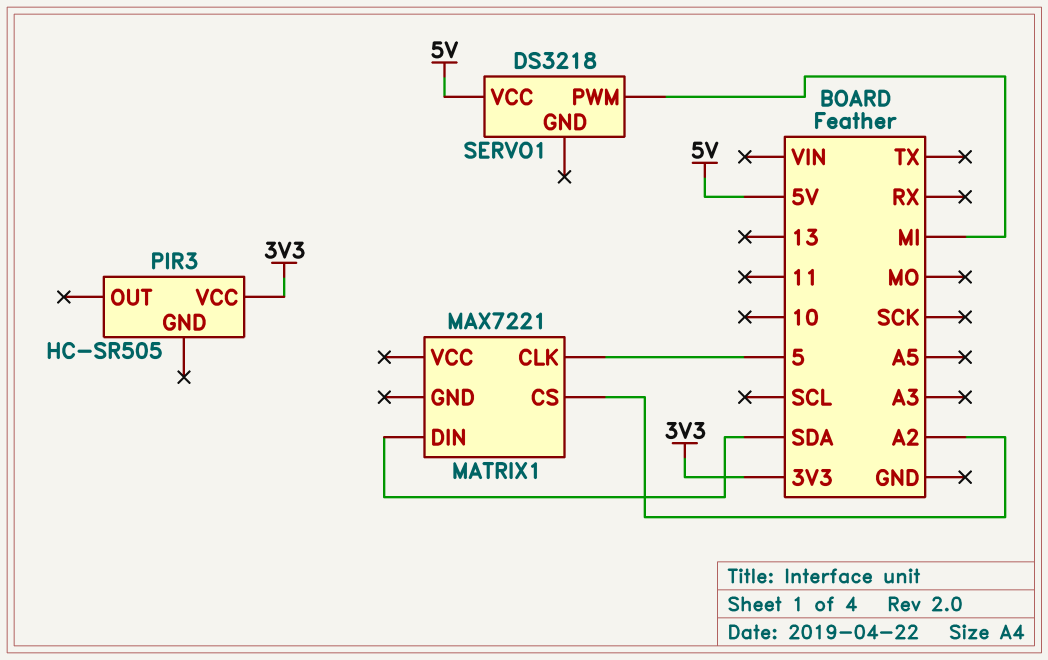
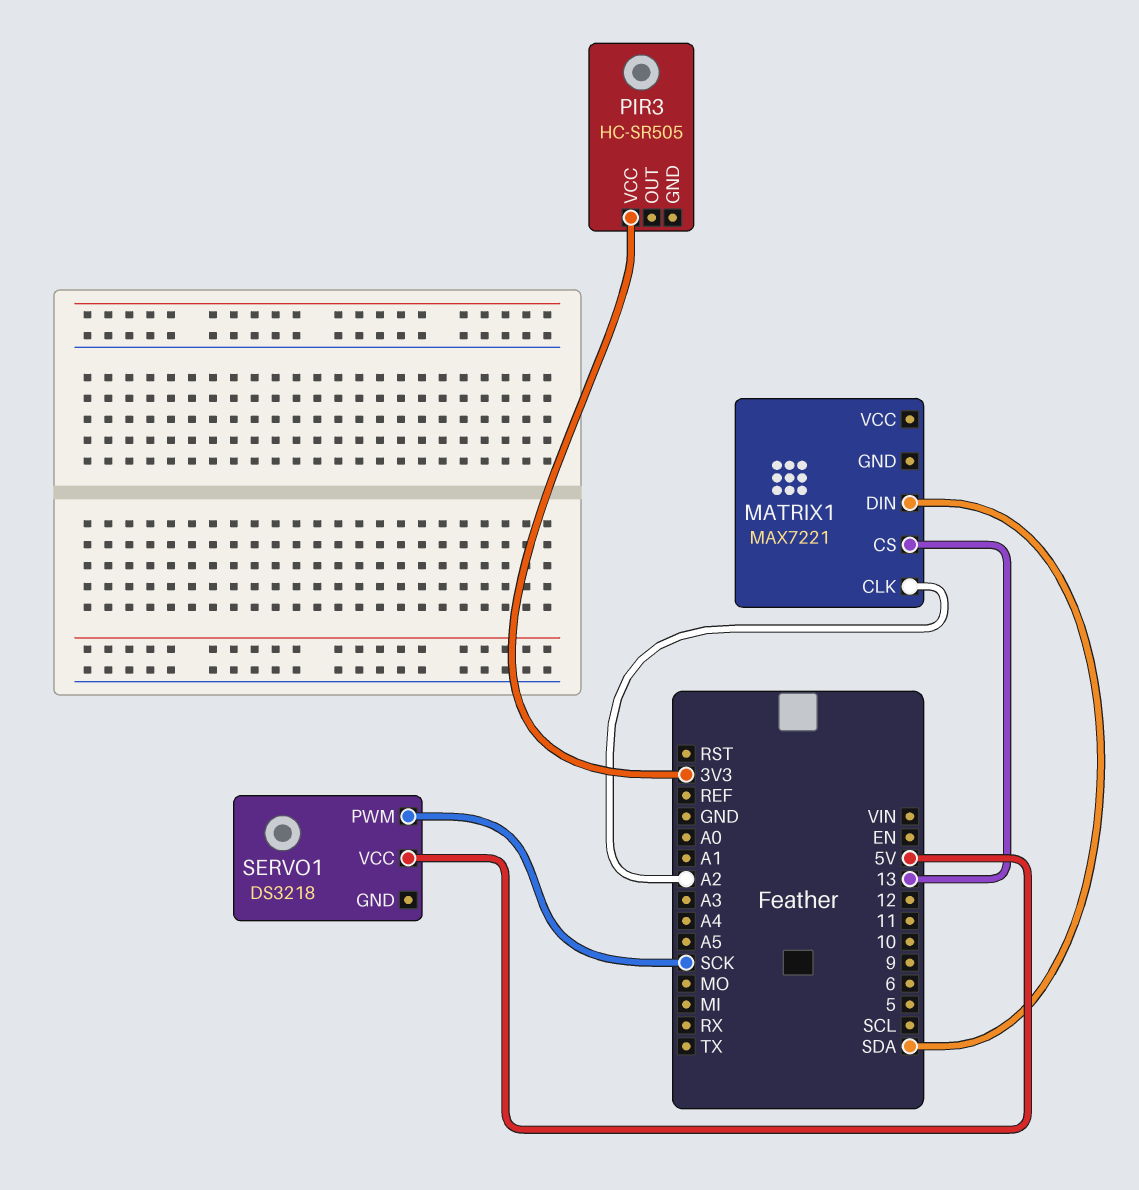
MATRIX1 pin CLK: 5 -> A2
MATRIX1 pin CS: A2 -> 13
SERVO1 pin PWM: MI -> SCK

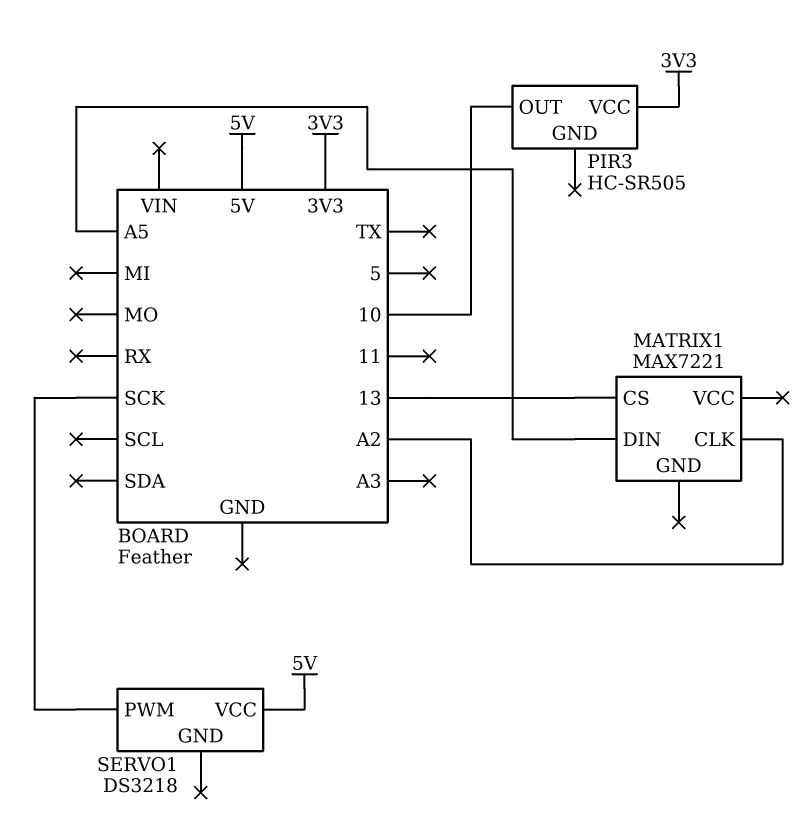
MATRIX1 pin DIN: SDA -> A5
PIR3 pin OUT: none -> 10

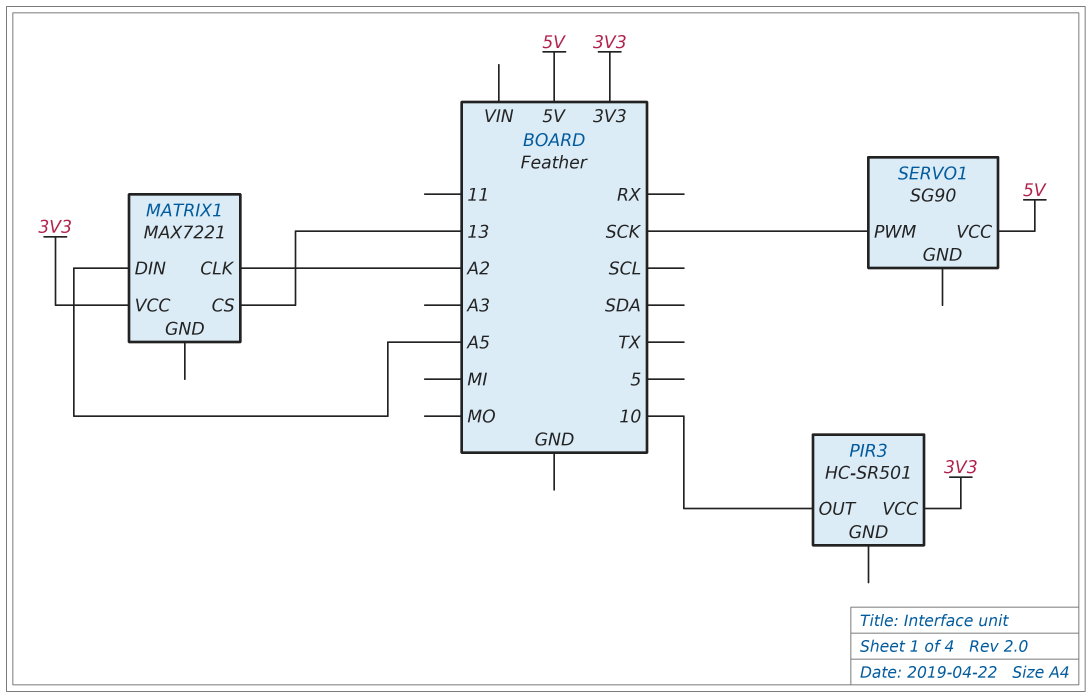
MATRIX1 pin VCC: none -> 3V3
PIR3: HC-SR505 -> HC-SR501
SERVO1: DS3218 -> SG90

